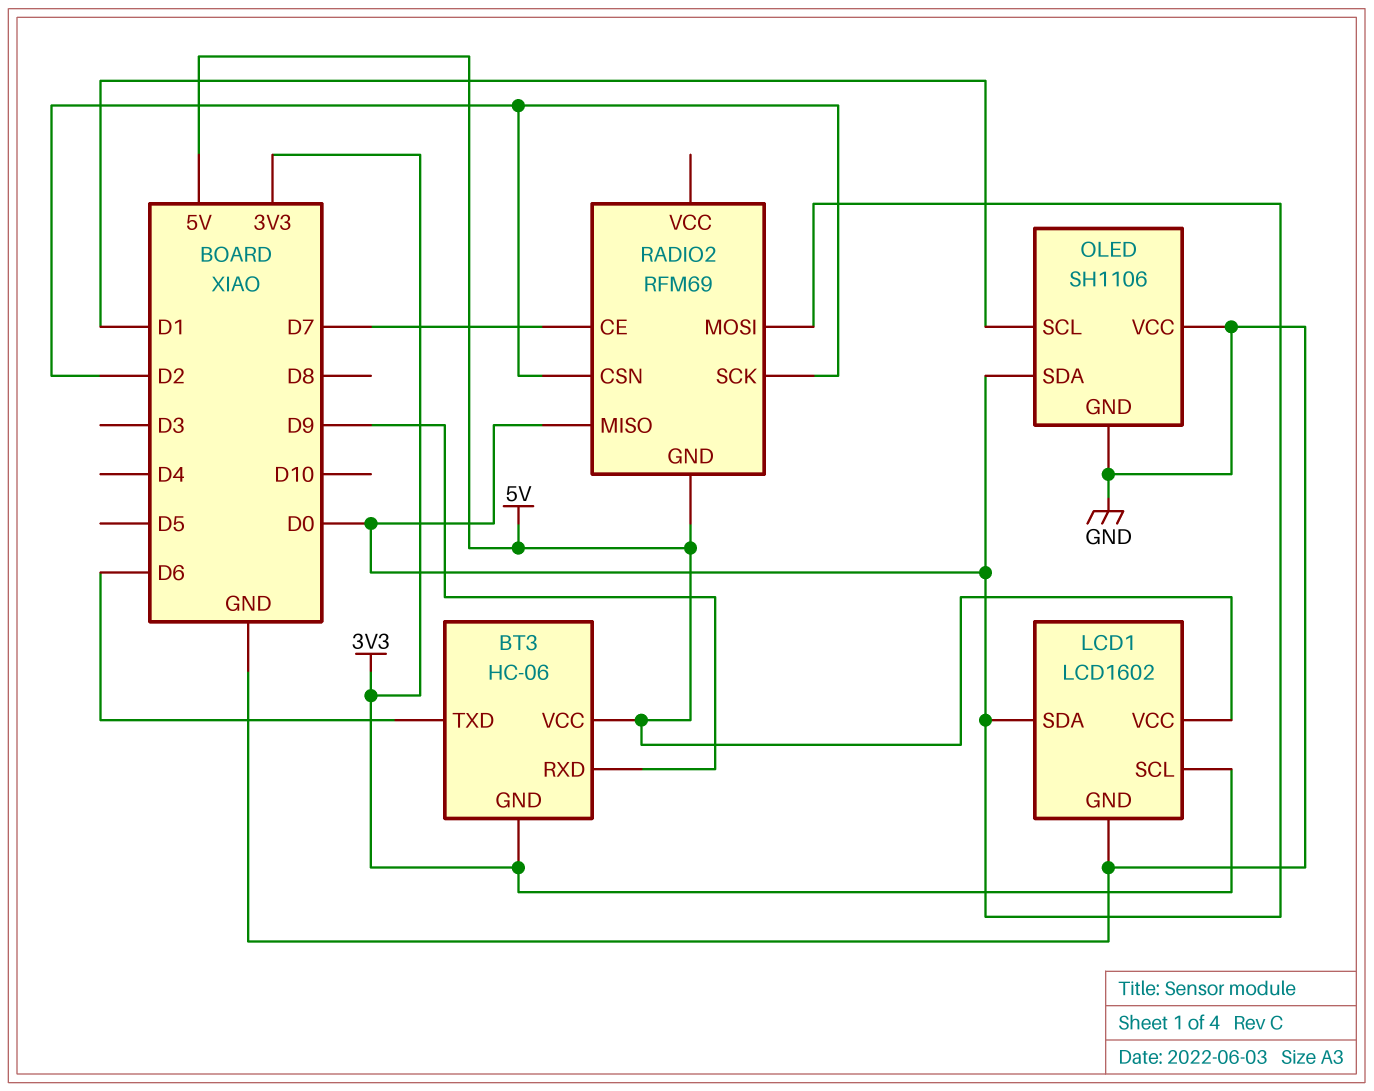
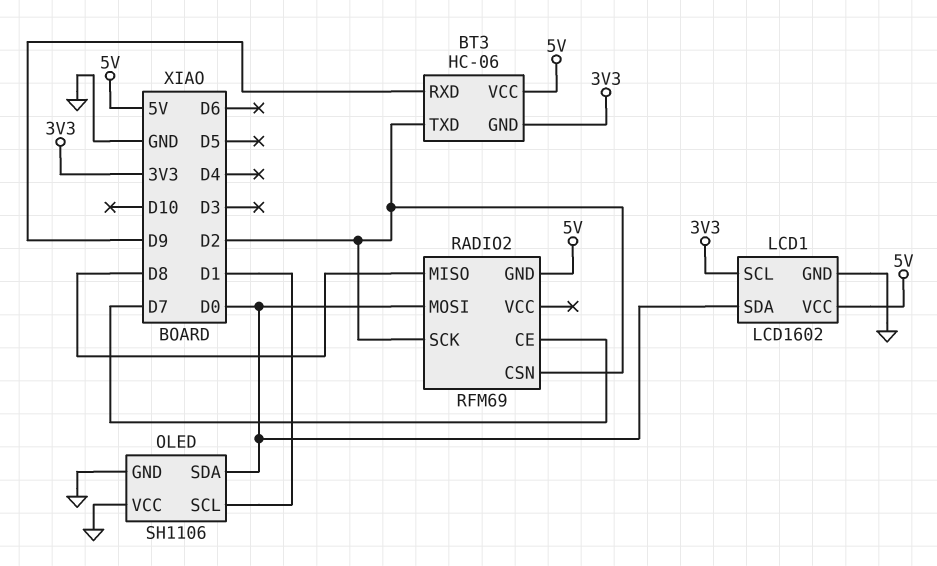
BT3 pin TXD: D6 -> D2
RADIO2 pin MISO: D0 -> D8

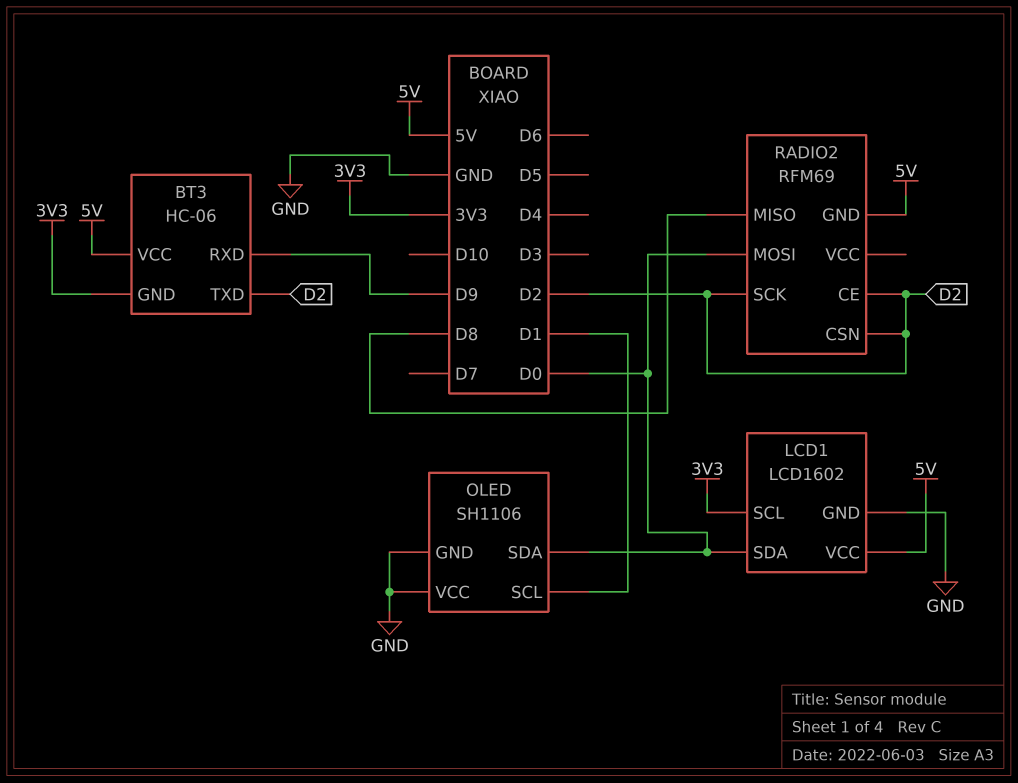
RADIO2 pin CE: D7 -> D2

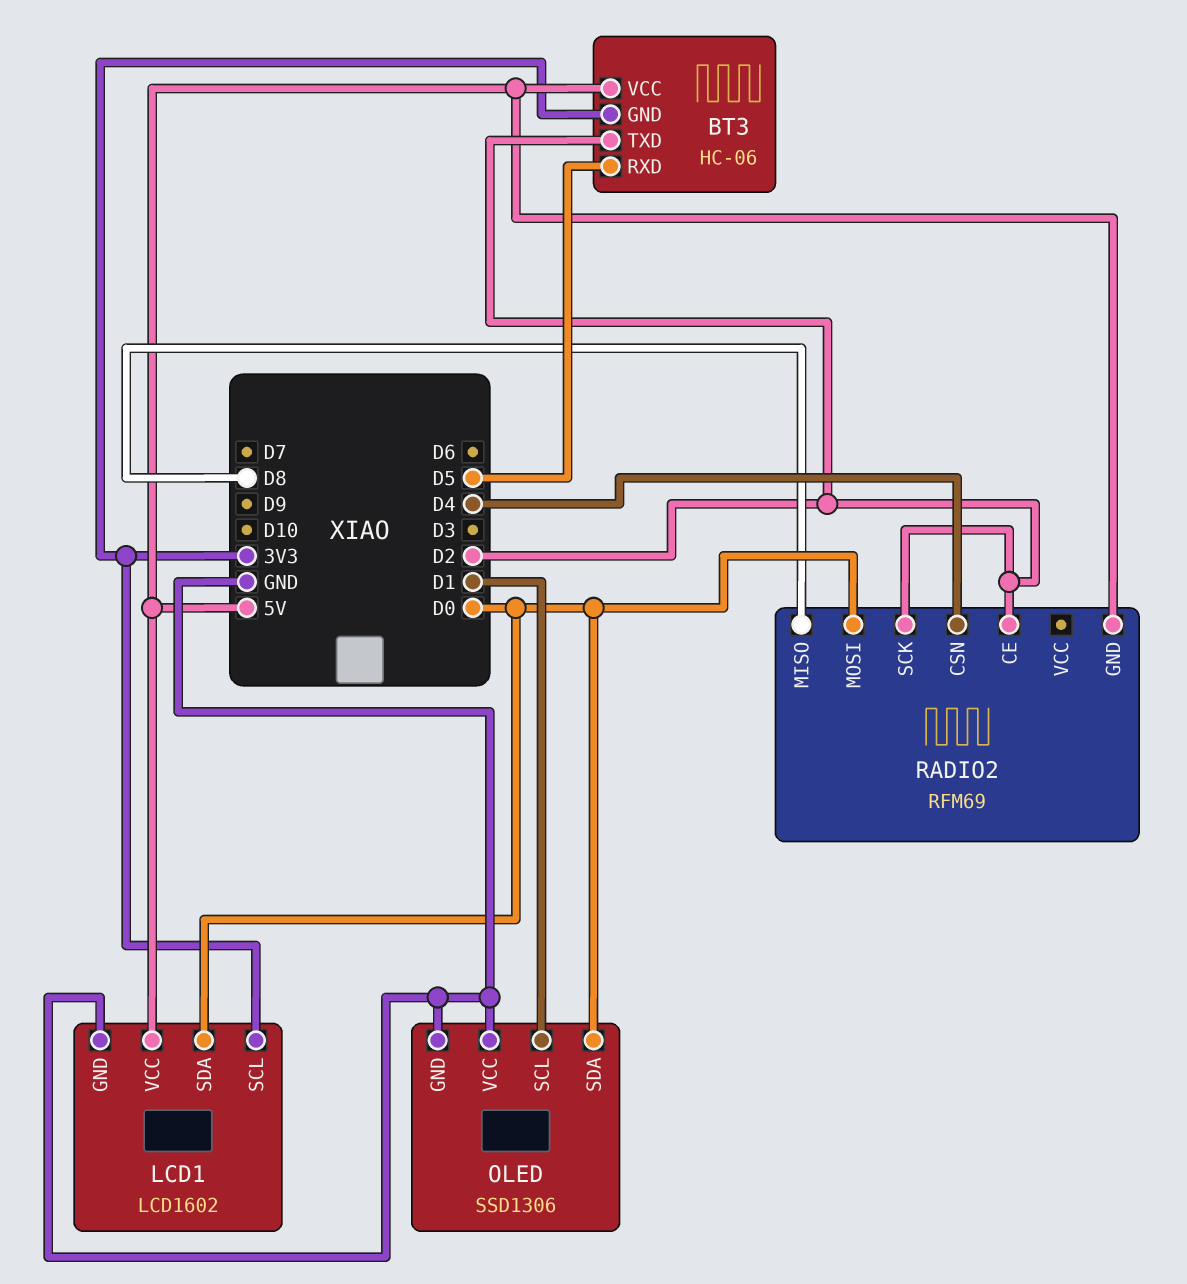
BT3 pin RXD: D9 -> D5
OLED: SH1106 -> SSD1306
RADIO2 pin CSN: D2 -> D4

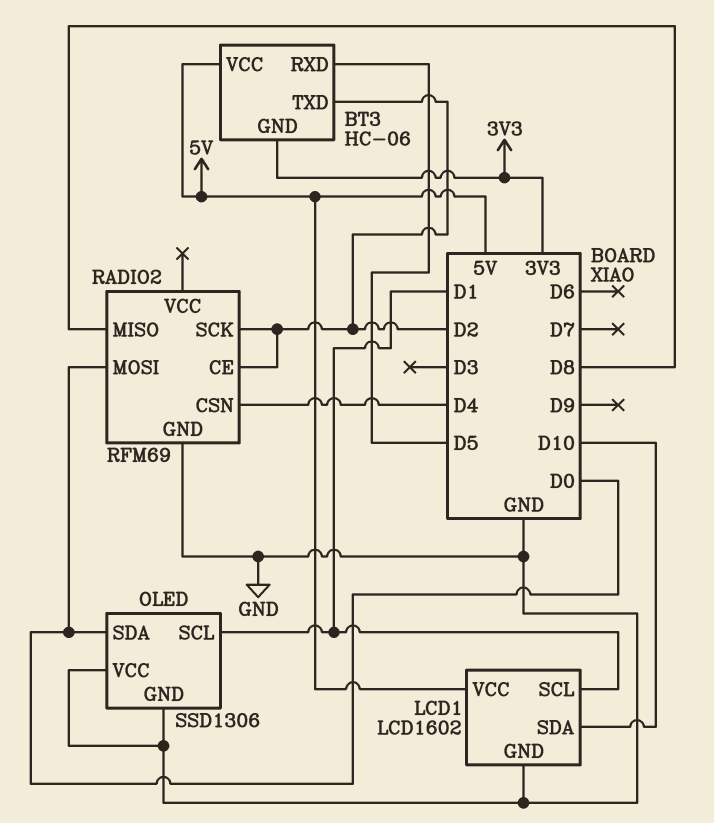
LCD1 pin SCL: 3V3 -> D1
LCD1 pin SDA: D0 -> D10
RADIO2 pin GND: 5V -> GND

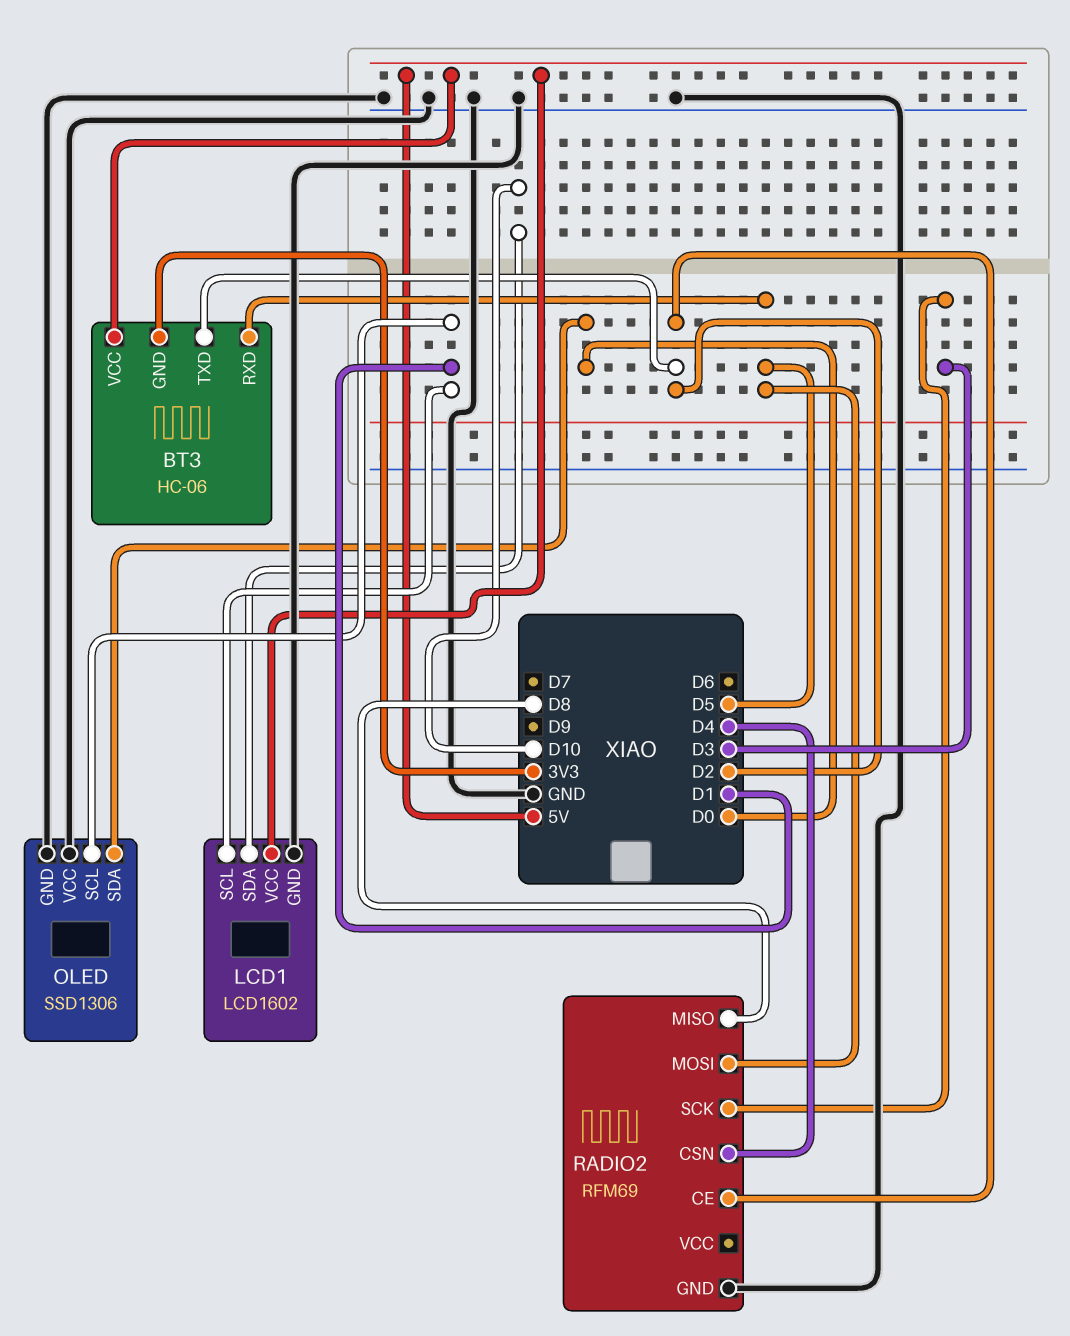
RADIO2 pin MOSI: D0 -> D5
RADIO2 pin SCK: D2 -> D3

